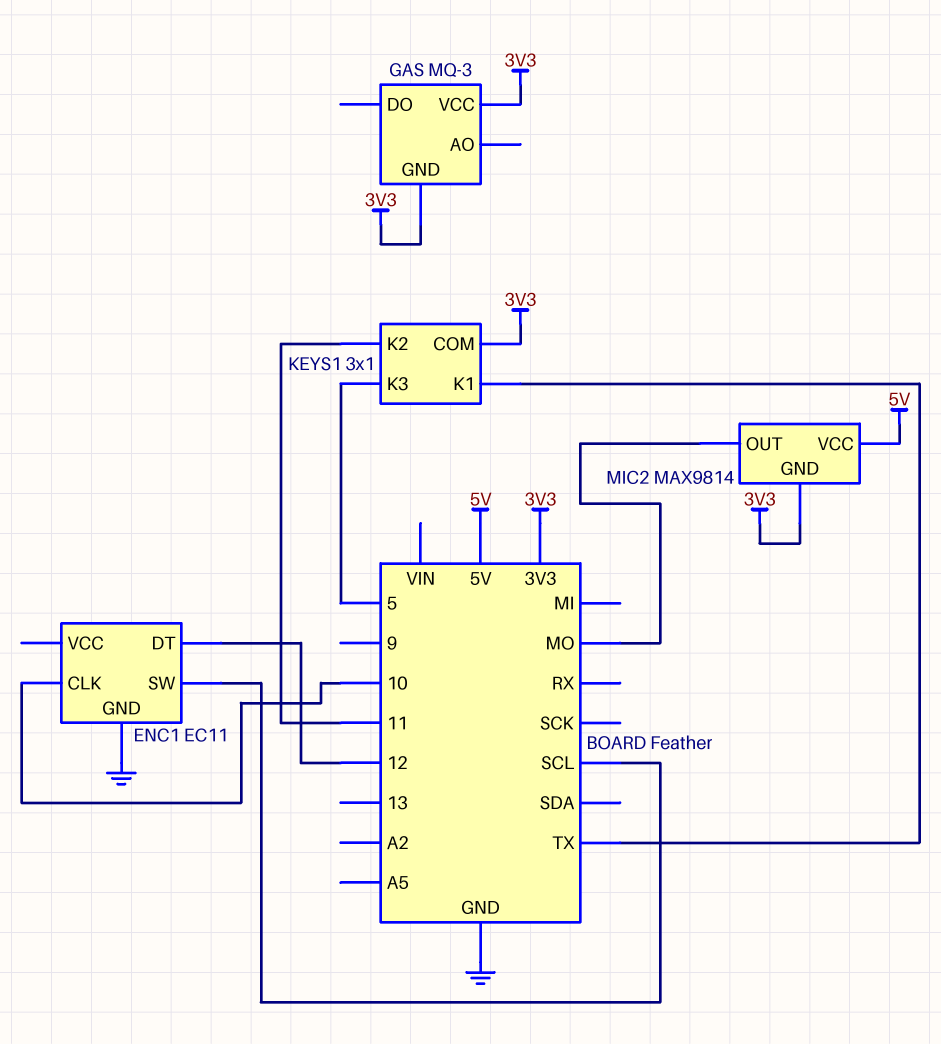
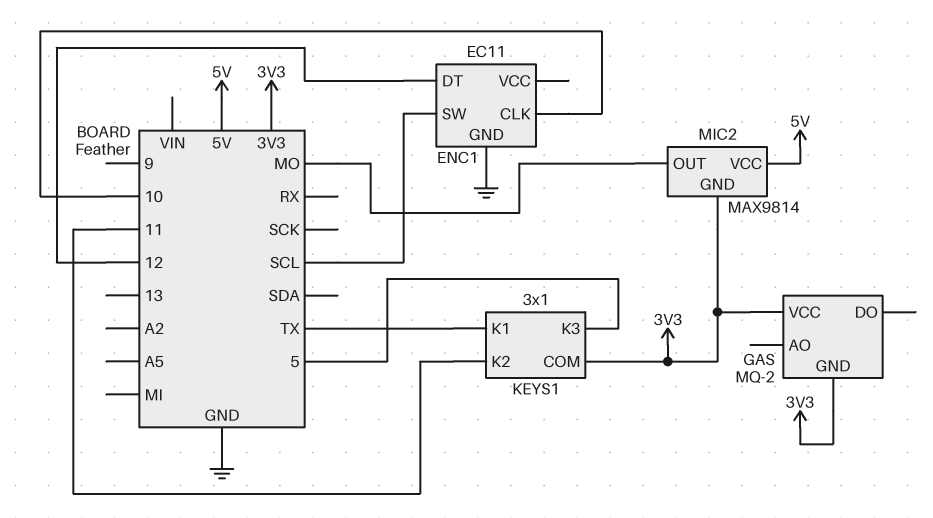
GAS: MQ-3 -> MQ-2

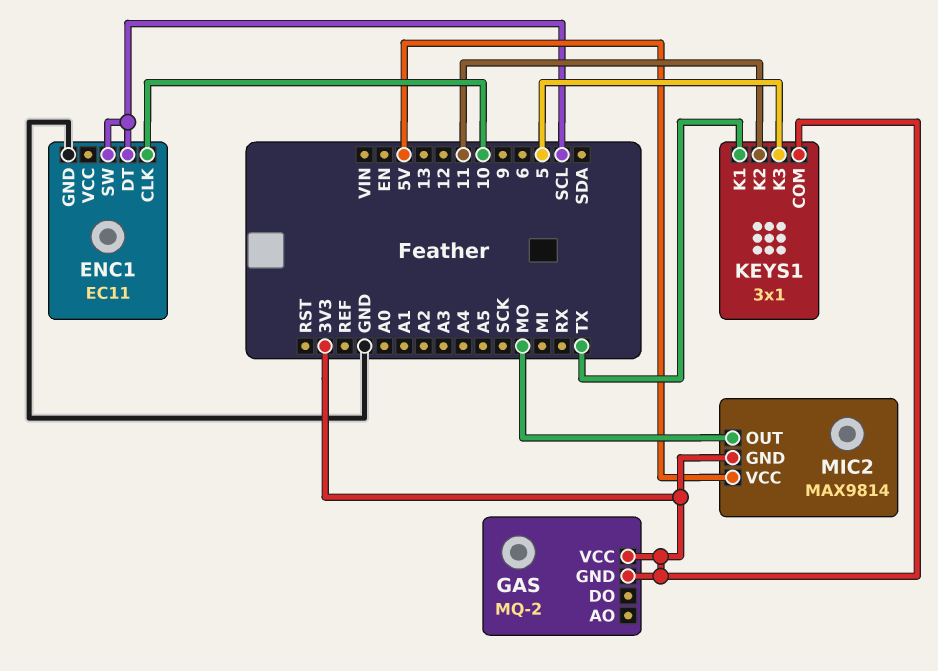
ENC1 pin DT: 12 -> SCL

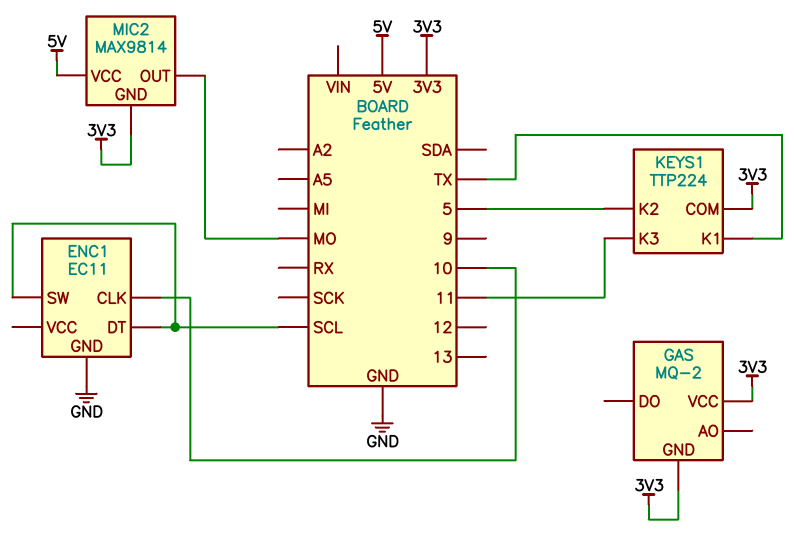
KEYS1: 3x1 -> TTP224
KEYS1 pin K2: 11 -> 5
KEYS1 pin K3: 5 -> 11

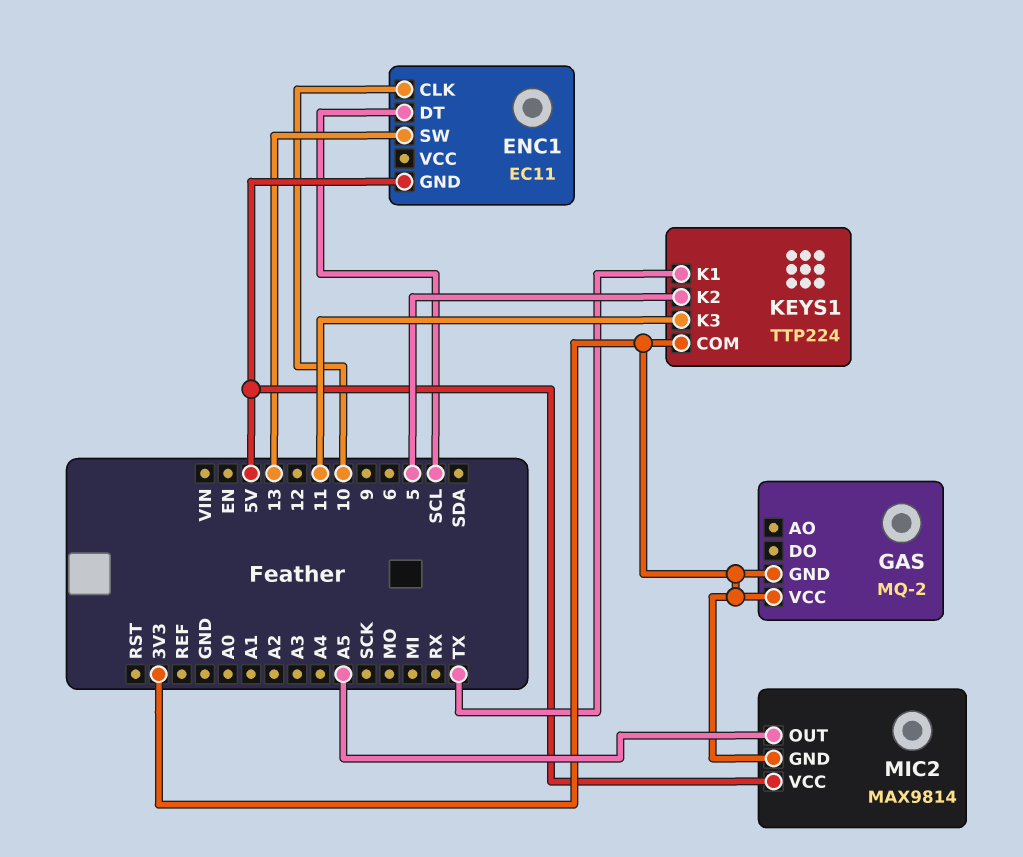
ENC1 pin GND: GND -> 5V
ENC1 pin SW: SCL -> 13
MIC2 pin OUT: MO -> A5

